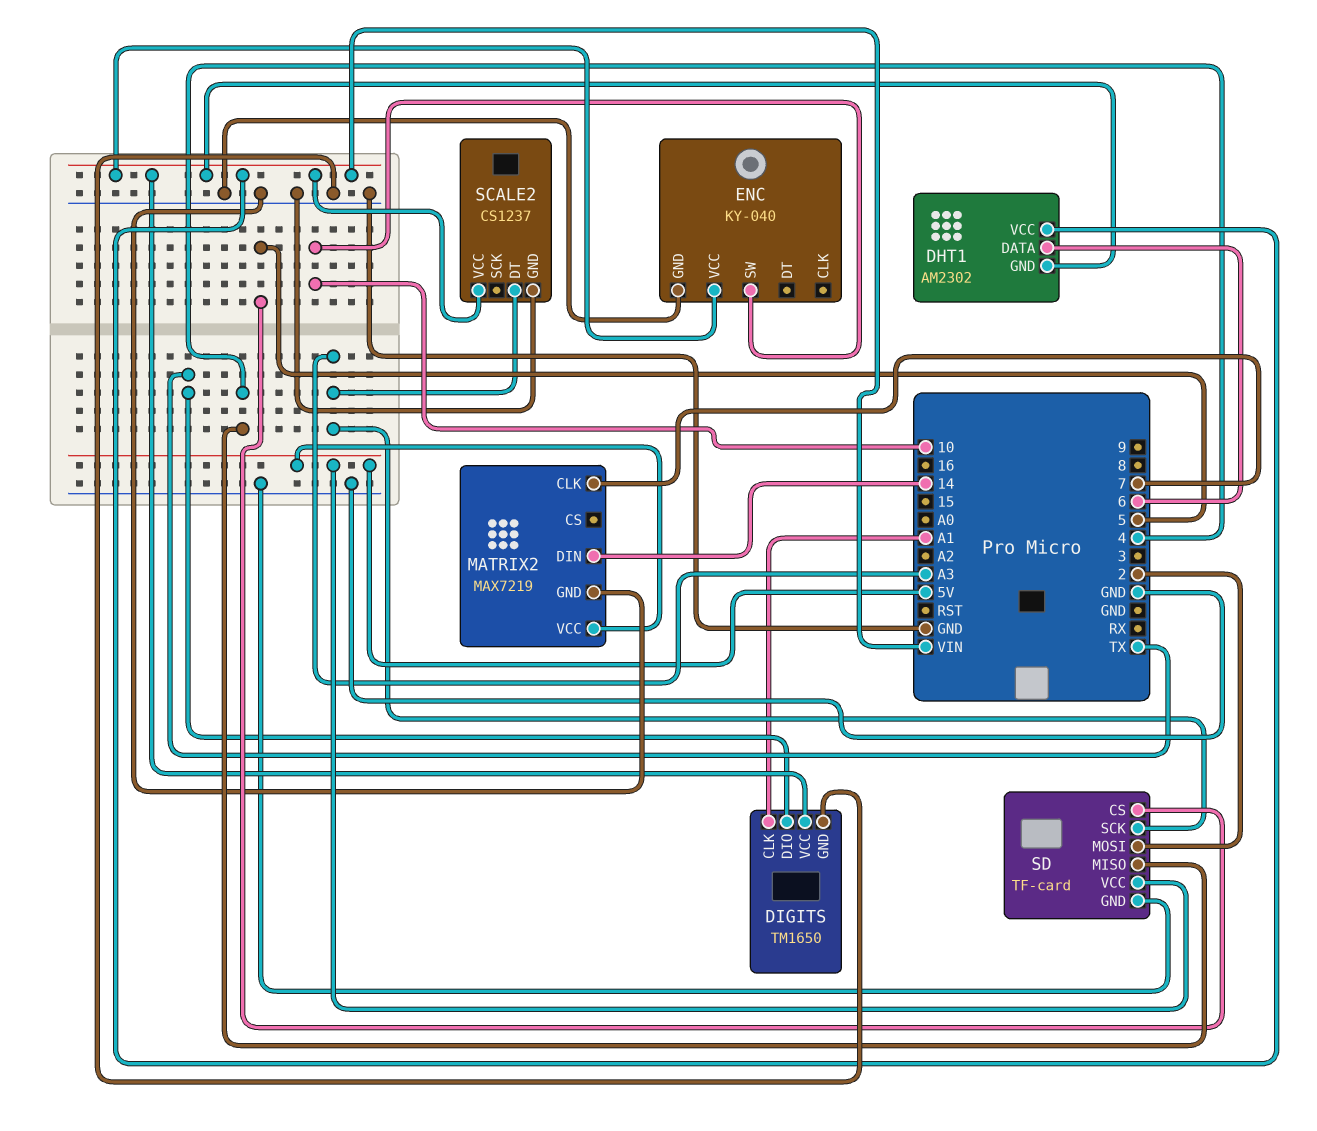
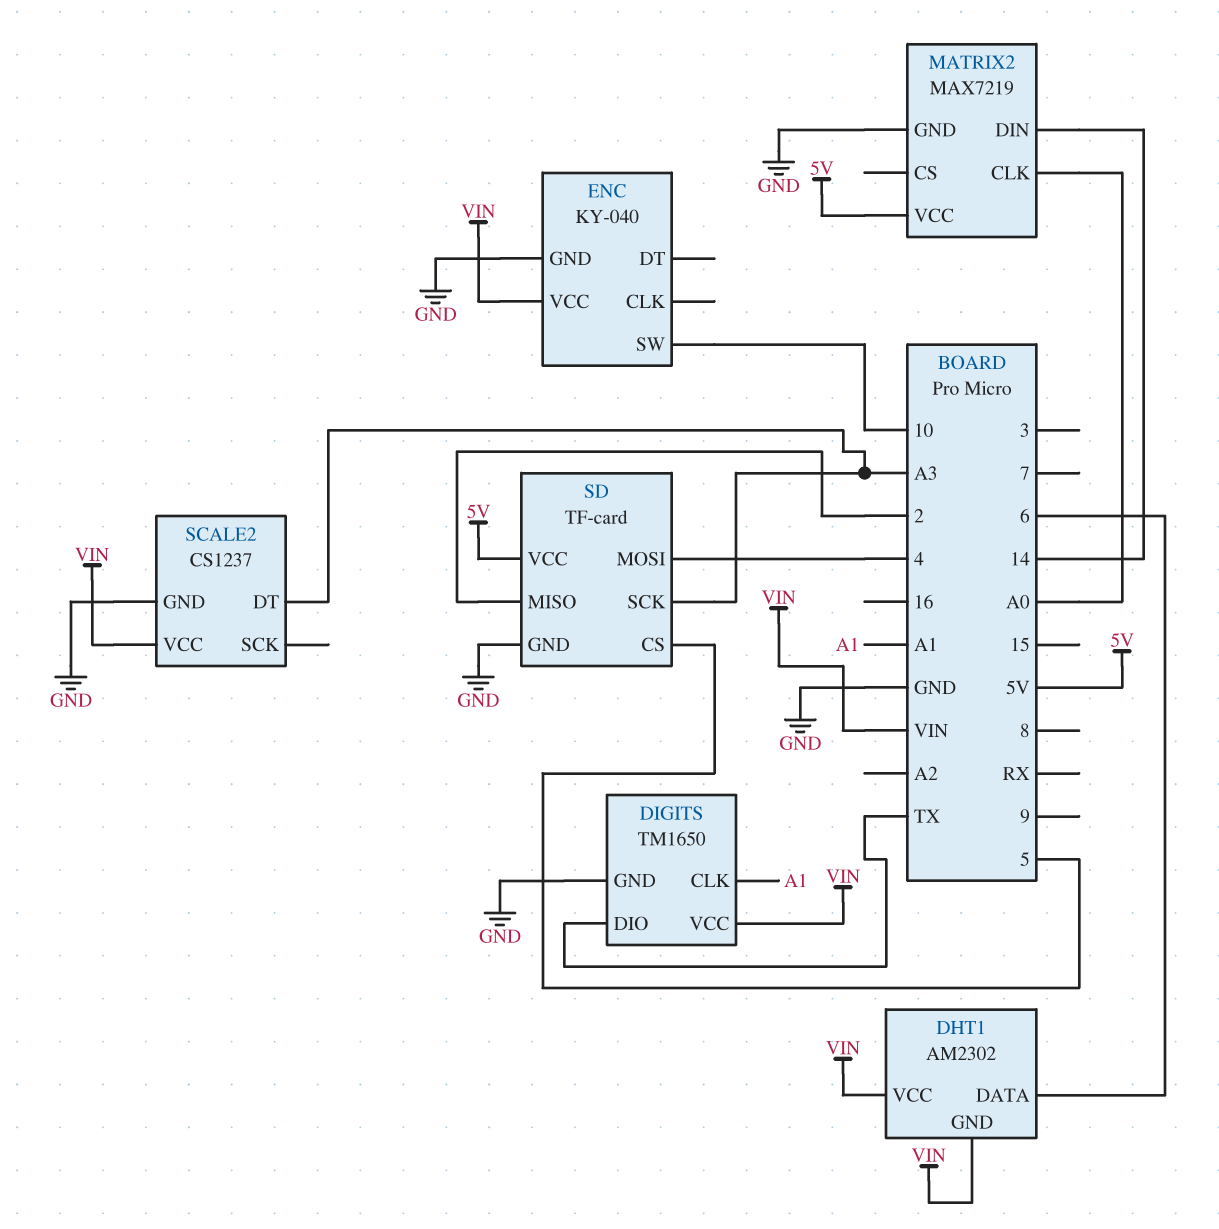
MATRIX2 pin CLK: 7 -> A0
SD pin MISO: 4 -> 2
SD pin MOSI: 2 -> 4

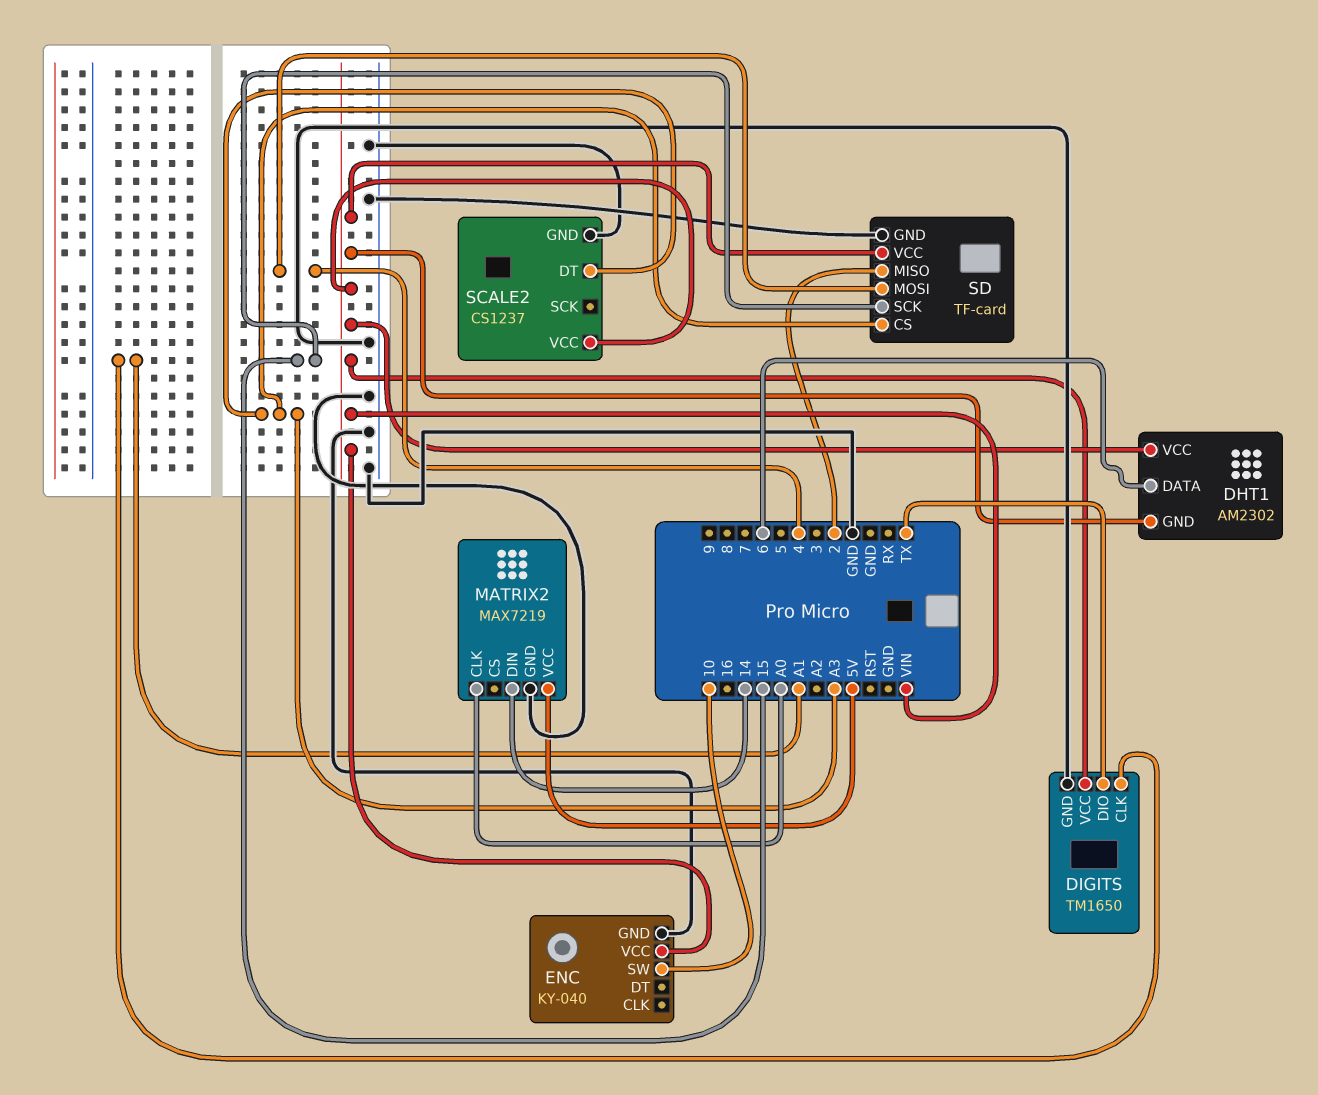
SD pin CS: 5 -> A3
SD pin SCK: A3 -> 15
SD pin VCC: 5V -> VIN

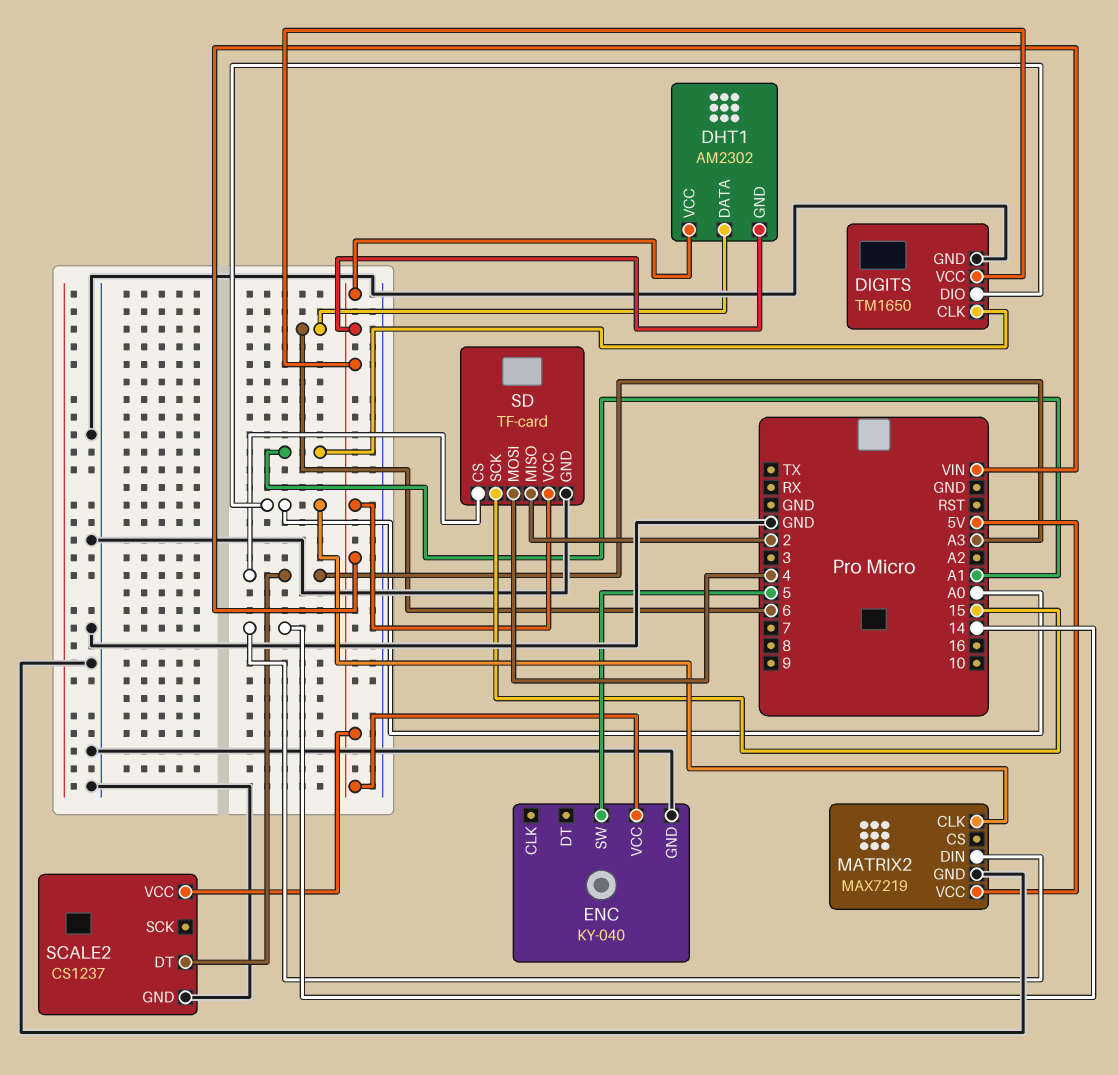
DIGITS pin DIO: TX -> A0
ENC pin SW: 10 -> 5

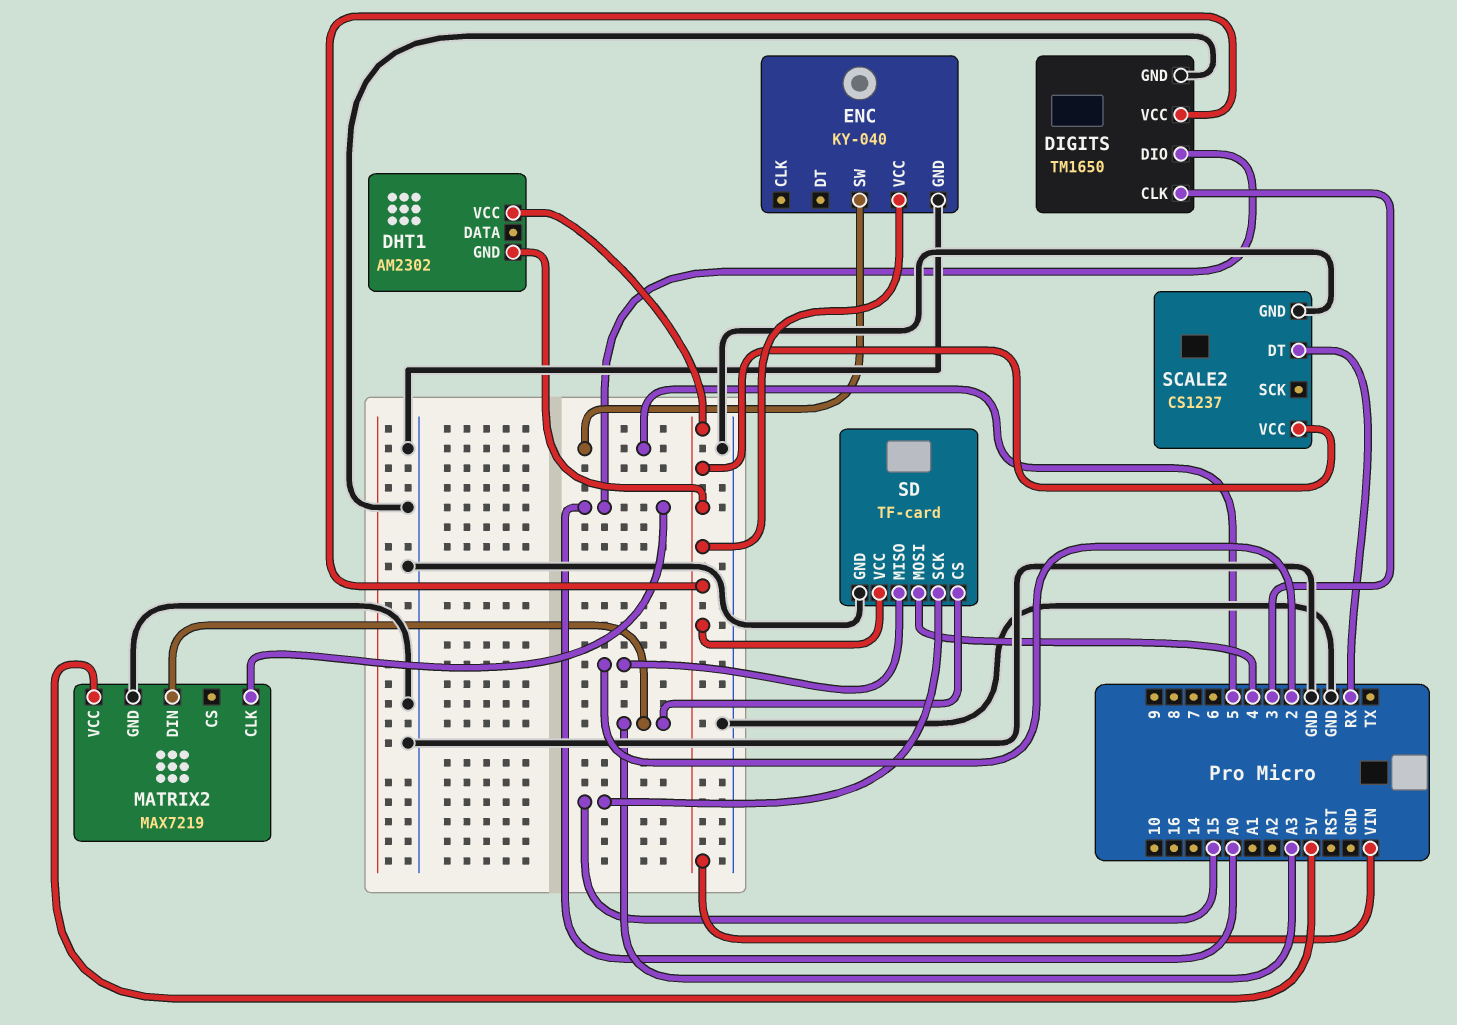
DHT1 pin DATA: 6 -> none
DIGITS pin CLK: A1 -> 3
MATRIX2 pin DIN: 14 -> A3
SCALE2 pin DT: A3 -> RX

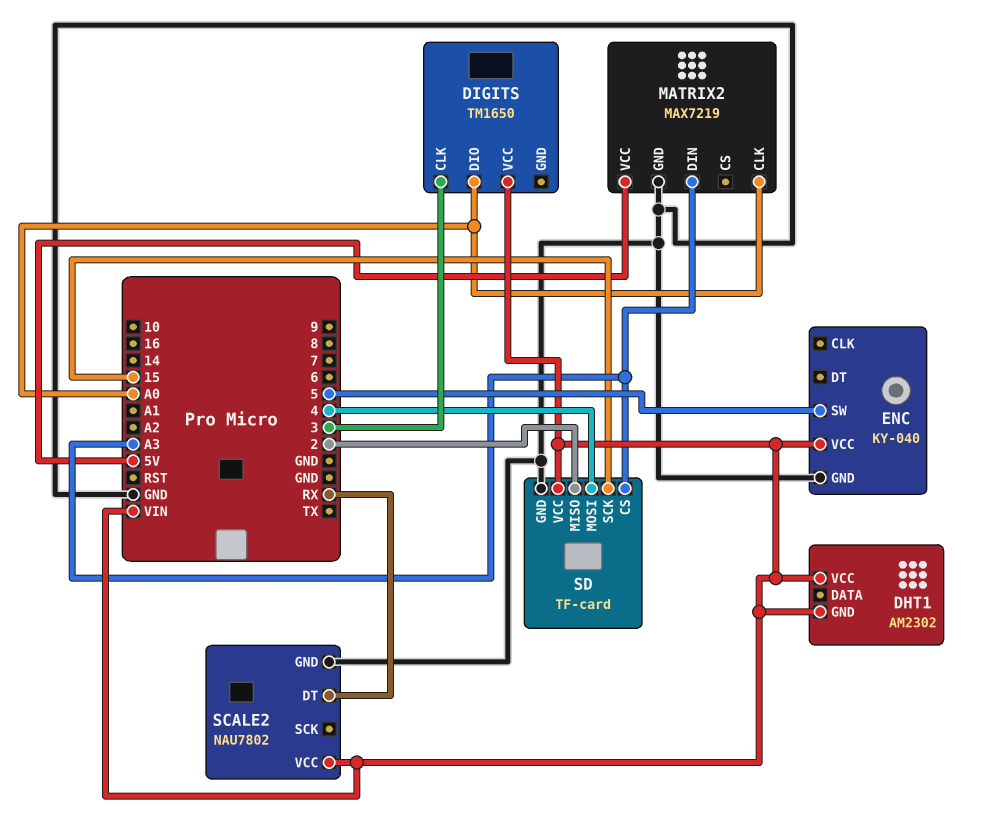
DIGITS pin GND: GND -> none
SCALE2: CS1237 -> NAU7802

